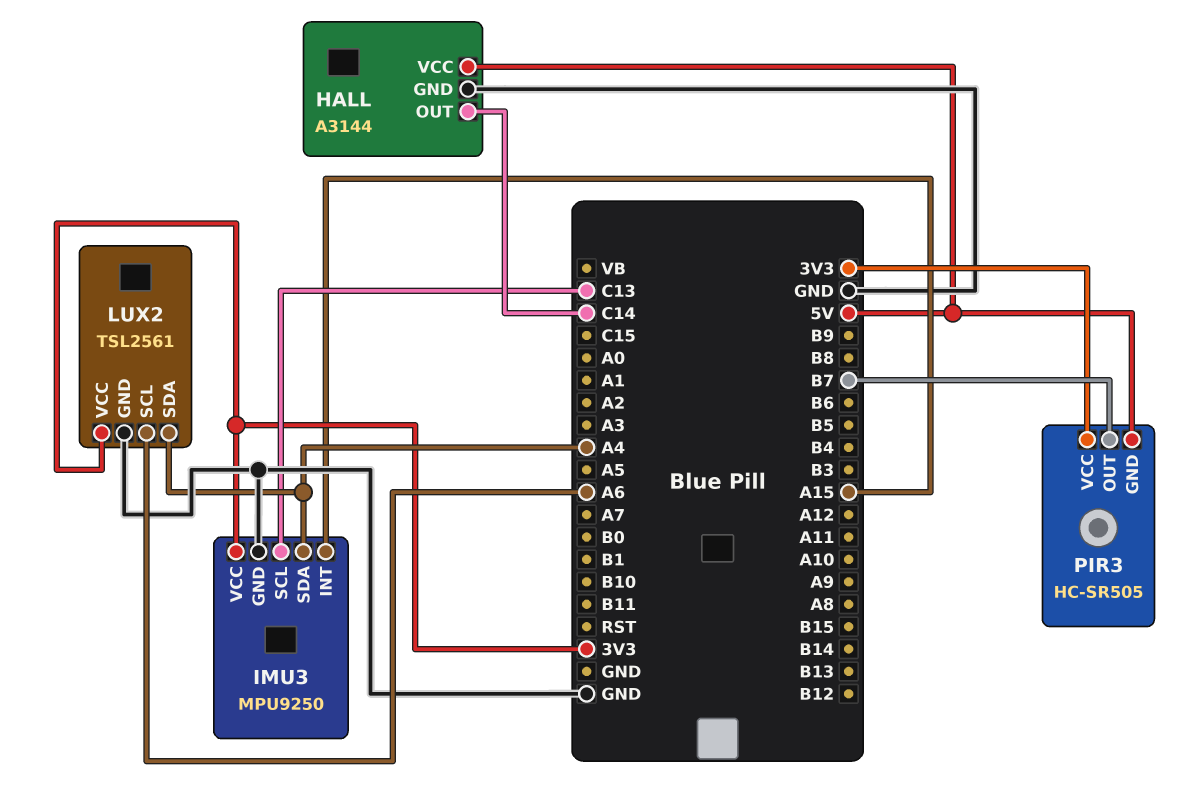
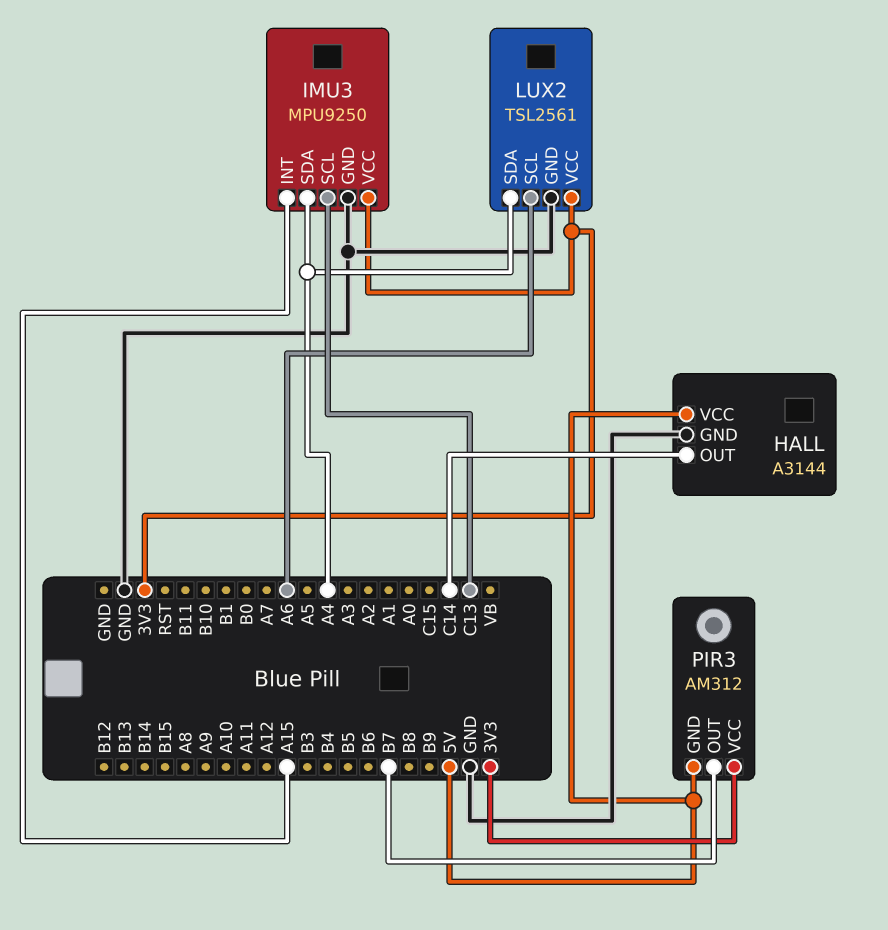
PIR3: HC-SR505 -> AM312

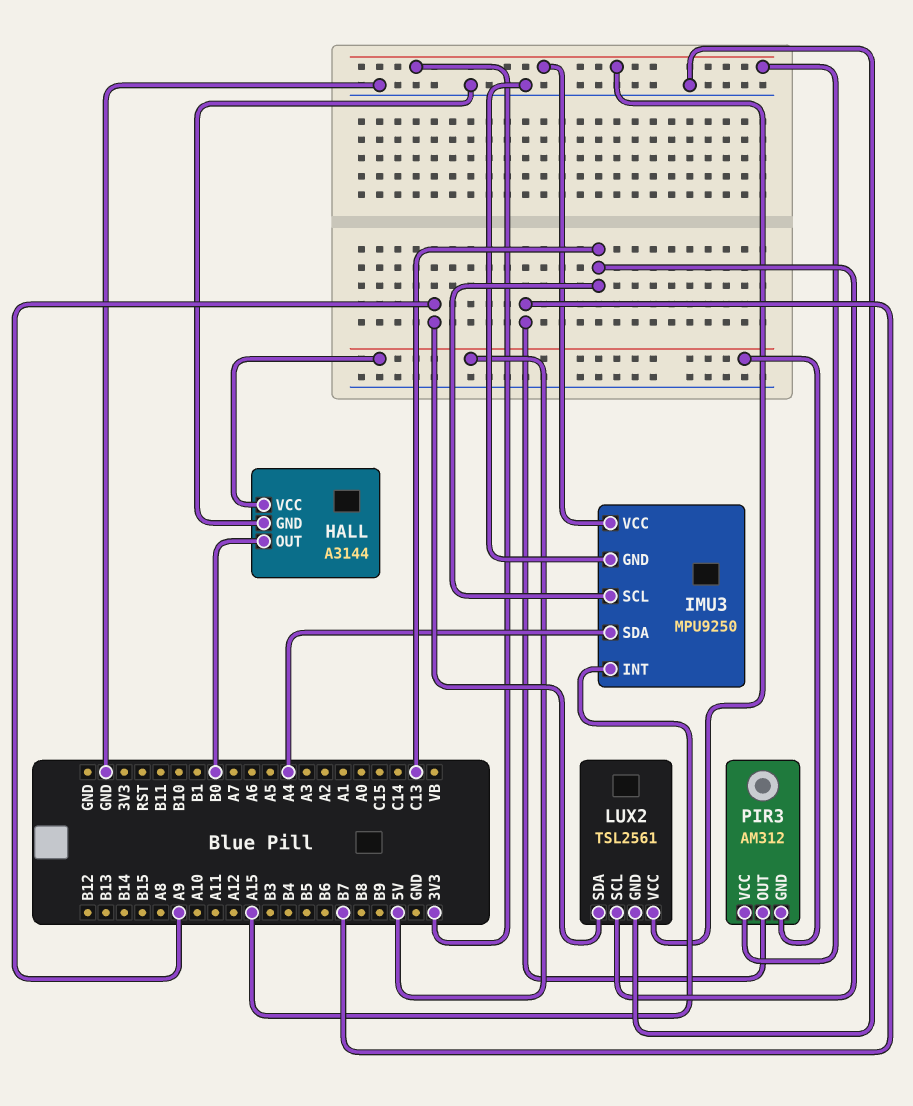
HALL pin OUT: C14 -> B0
LUX2 pin SCL: A6 -> C13
LUX2 pin SDA: A4 -> A9

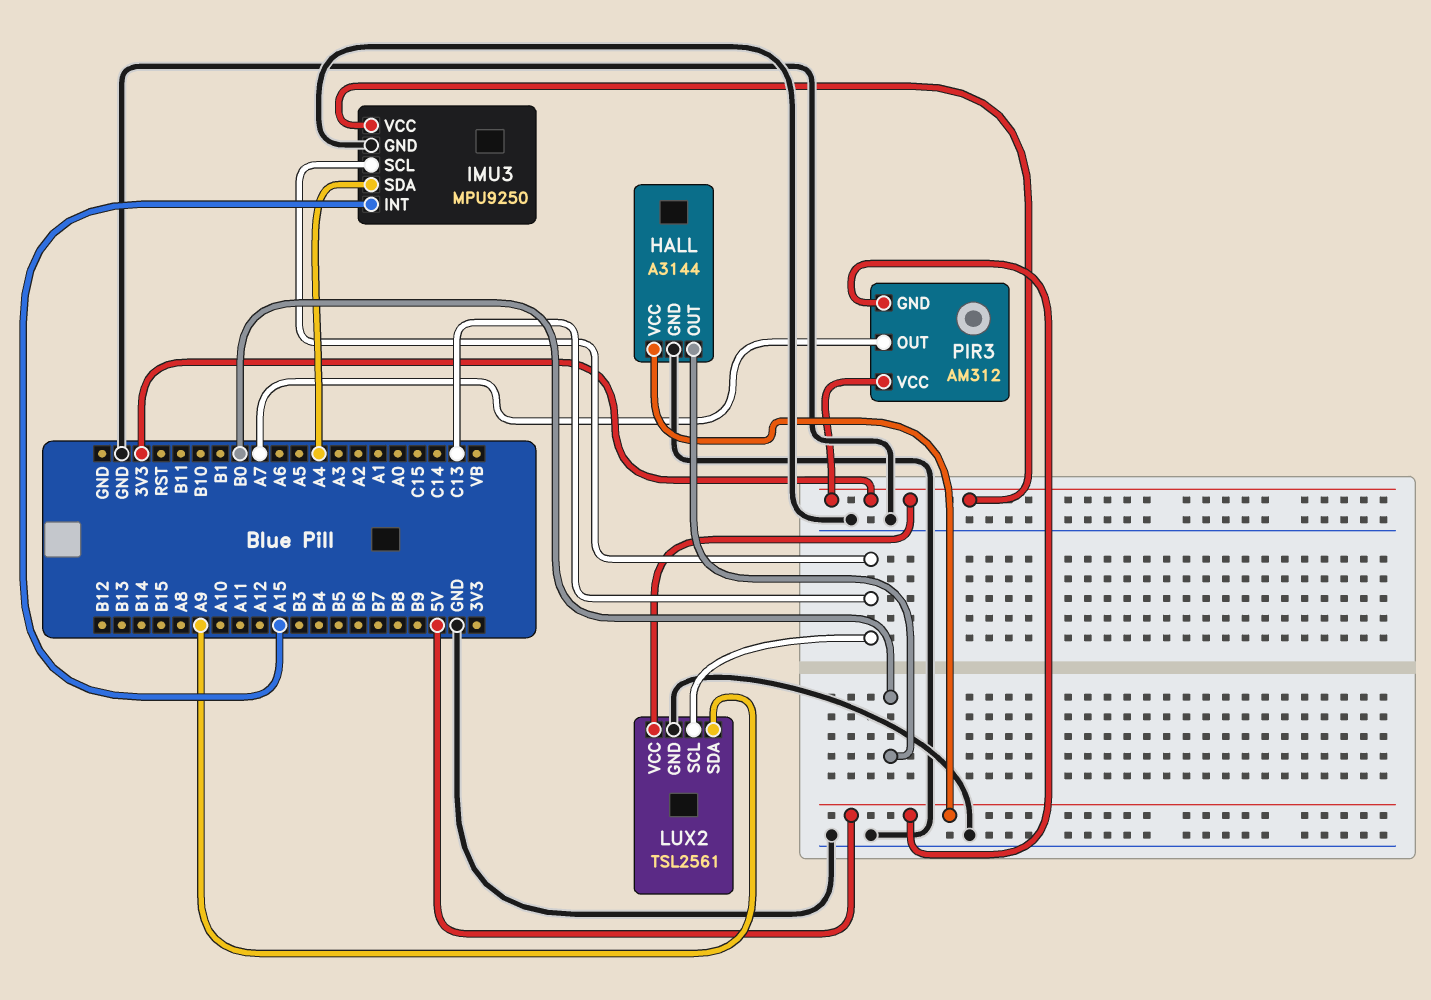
PIR3 pin OUT: B7 -> A7

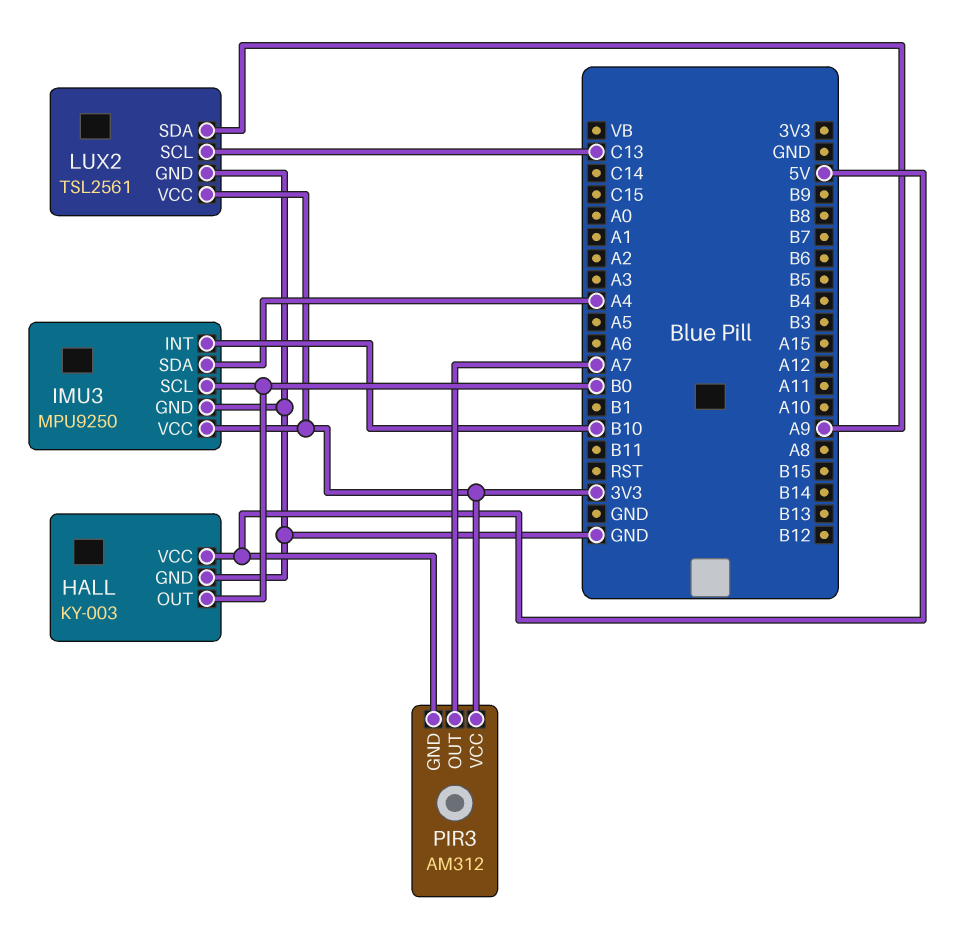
HALL: A3144 -> KY-003
IMU3 pin INT: A15 -> B10
IMU3 pin SCL: C13 -> B0

